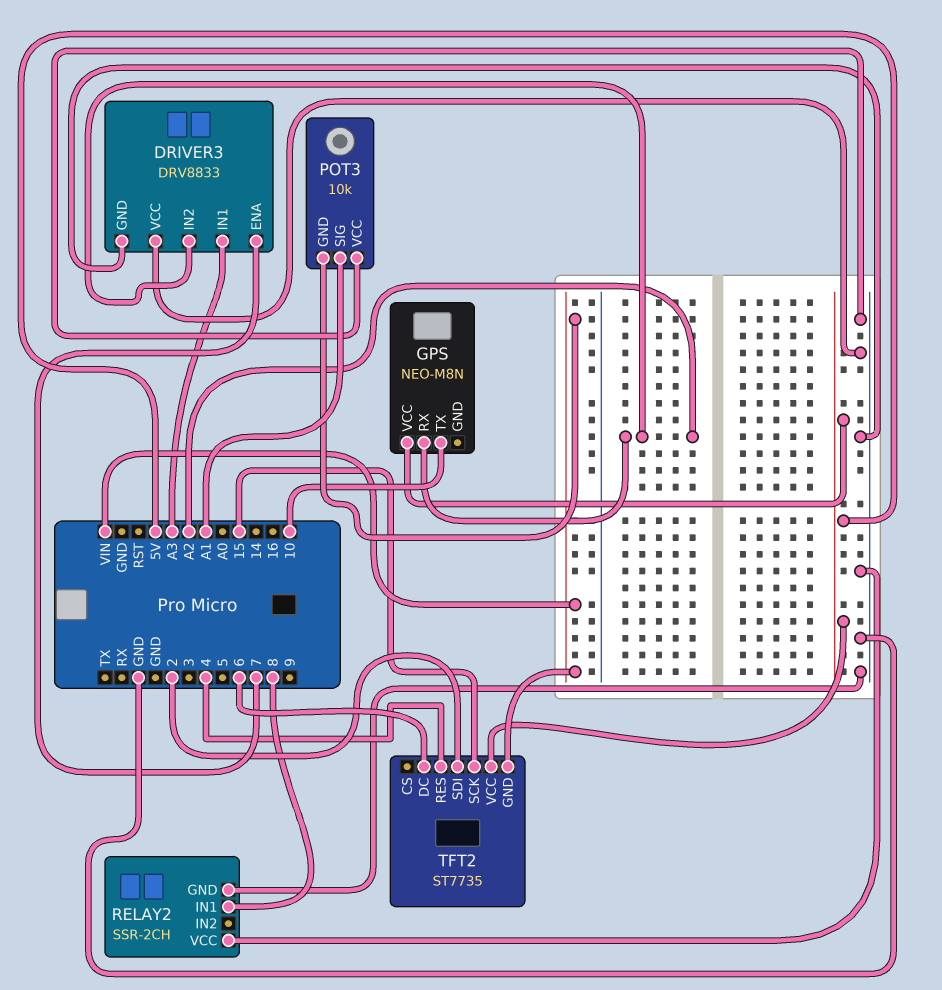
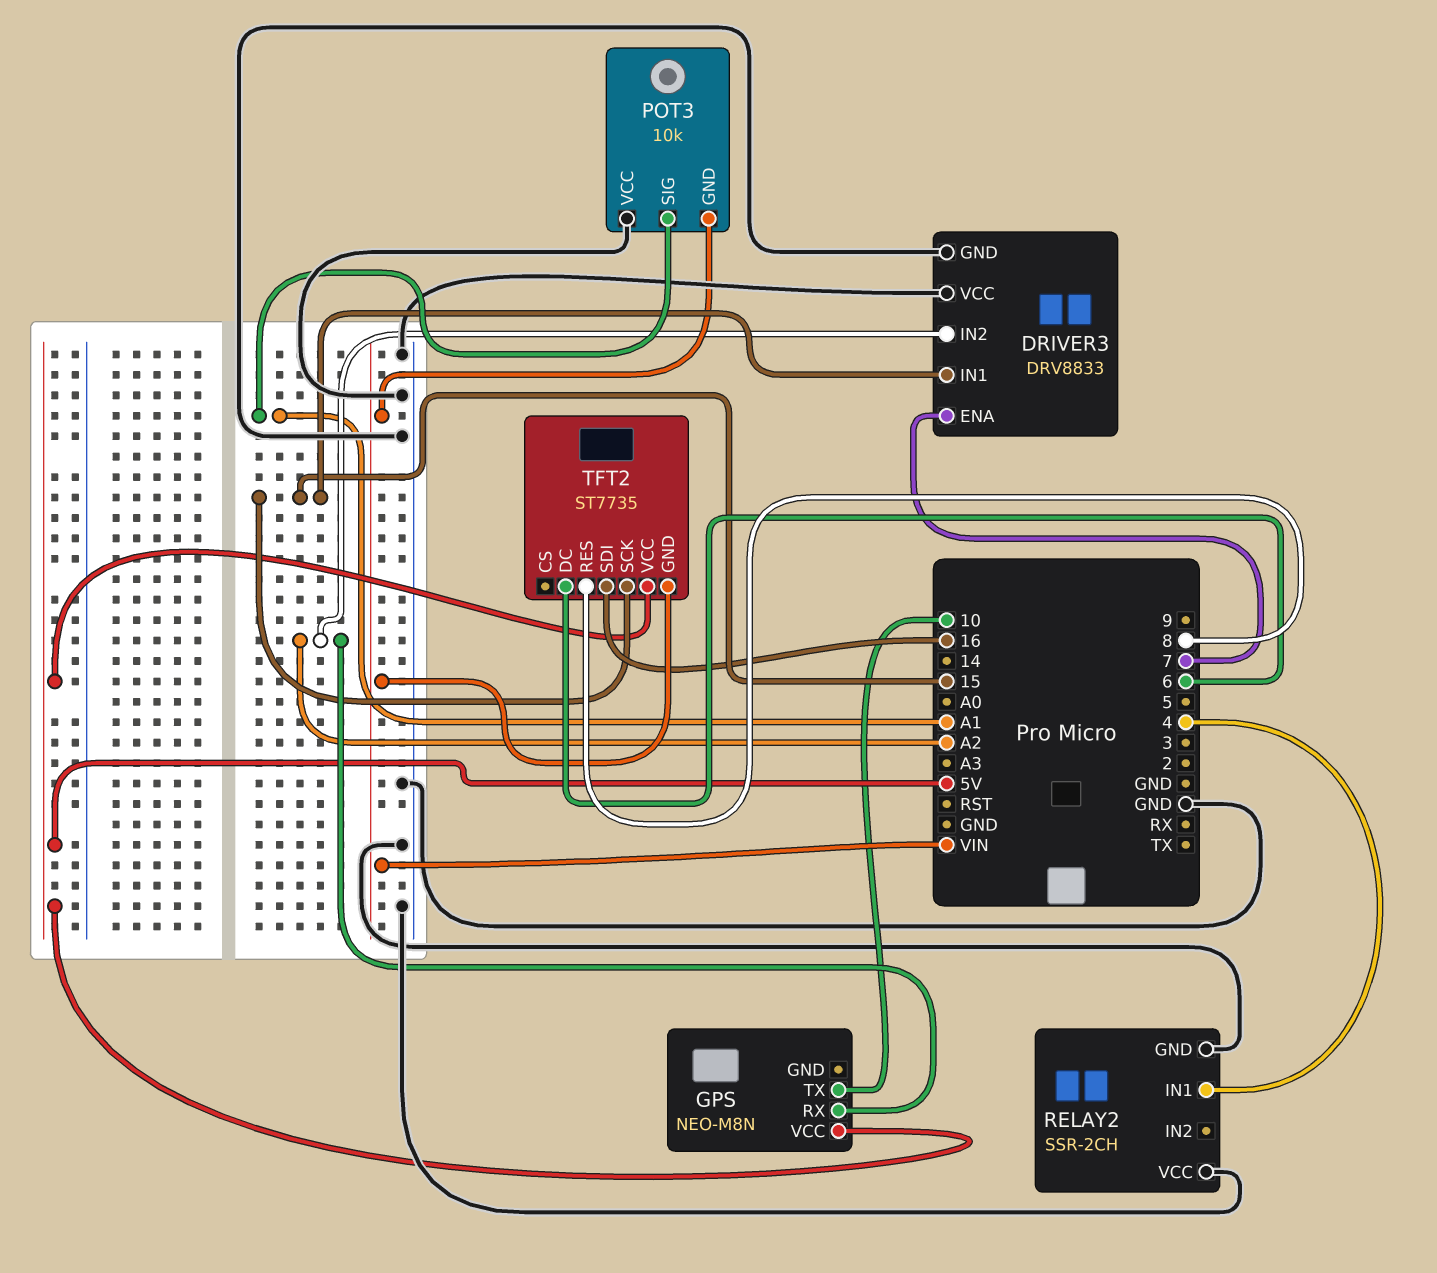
DRIVER3 pin IN1: A3 -> 15
RELAY2 pin IN1: 8 -> 4
TFT2 pin RES: 4 -> 8
TFT2 pin SDI: 2 -> 16

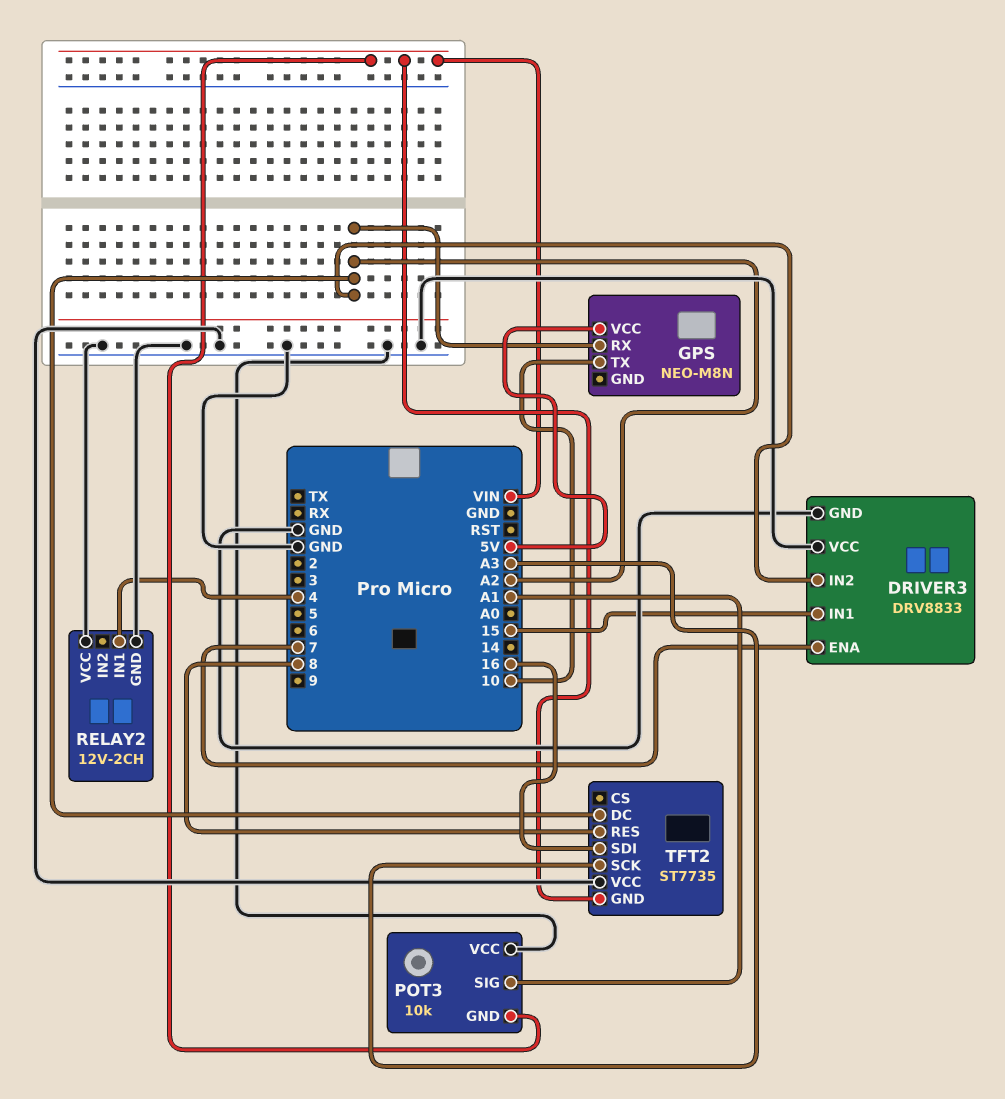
RELAY2: SSR-2CH -> 12V-2CH
TFT2 pin DC: 6 -> A2
TFT2 pin SCK: 15 -> A3
TFT2 pin VCC: 5V -> GND

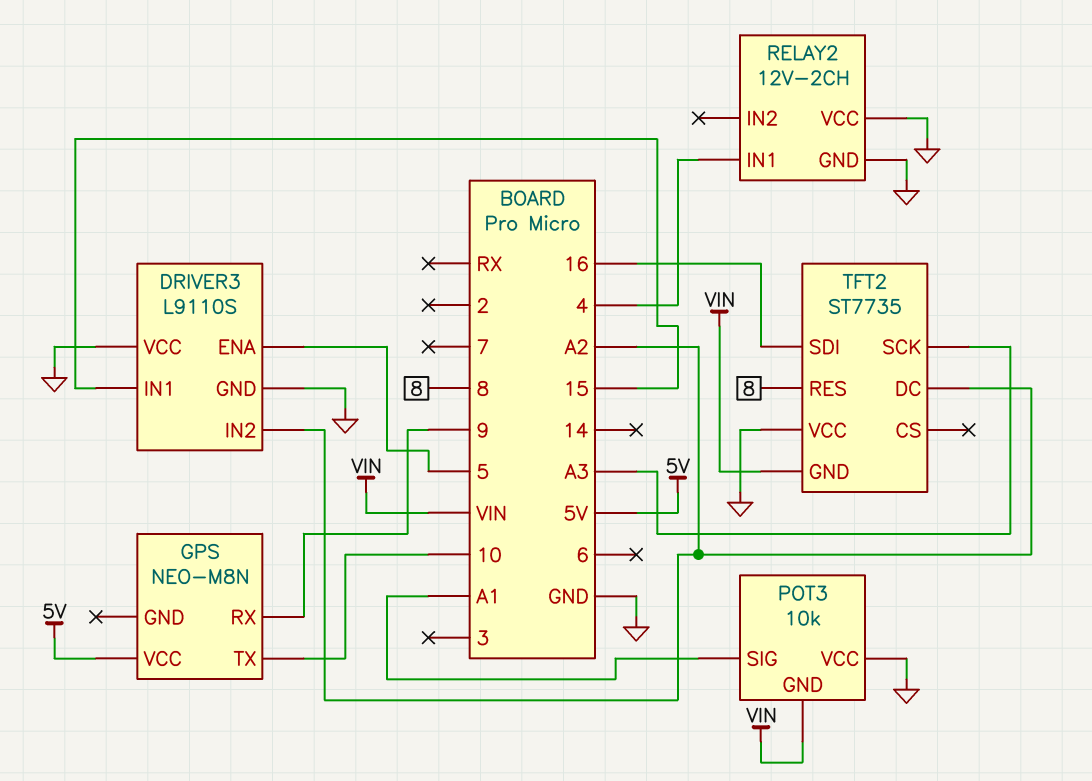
DRIVER3: DRV8833 -> L9110S
DRIVER3 pin ENA: 7 -> 5
GPS pin RX: A2 -> 9

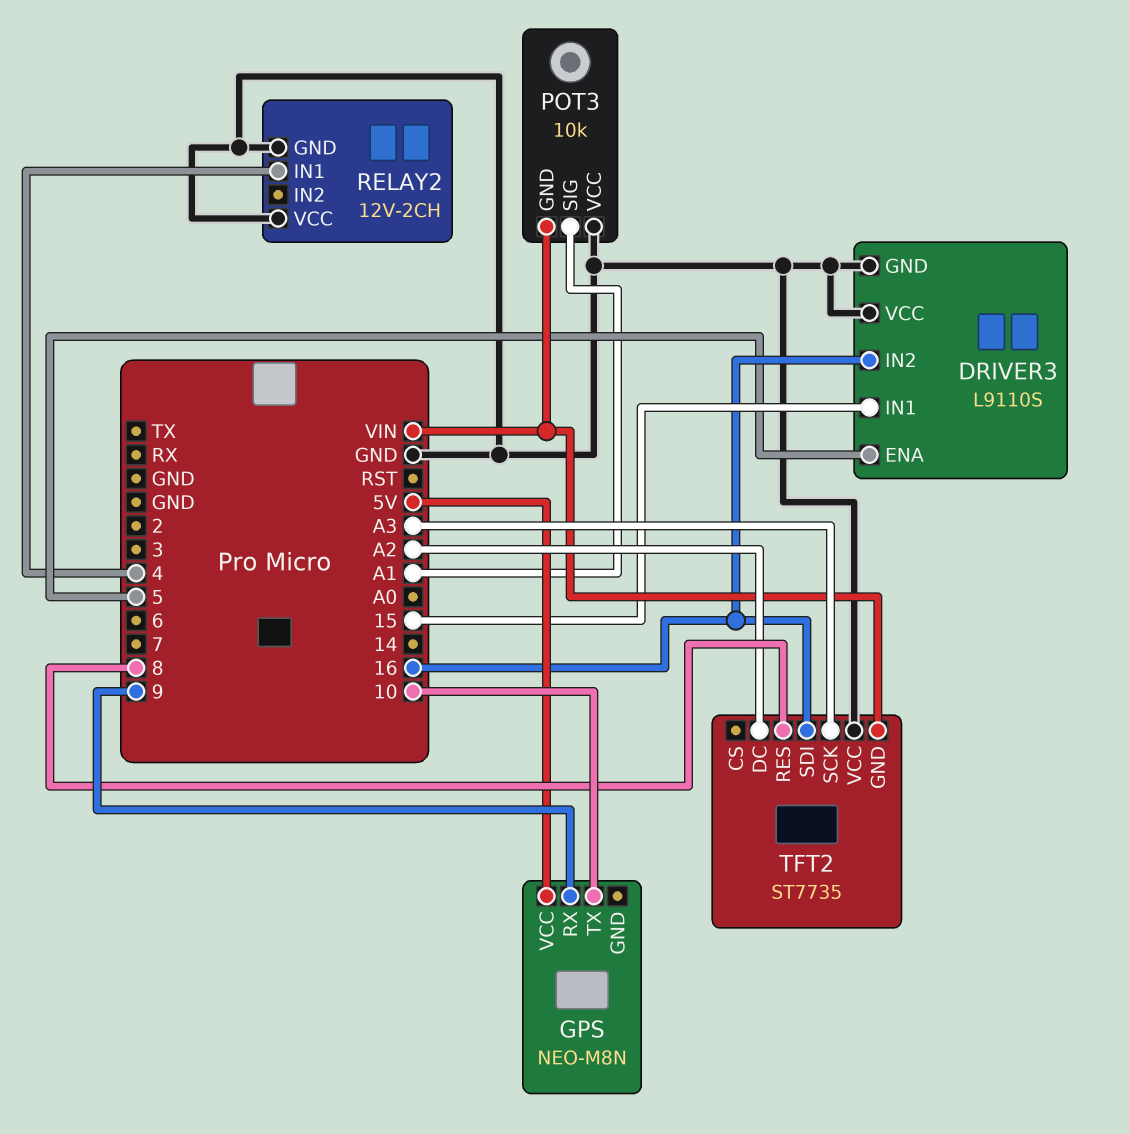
DRIVER3 pin IN2: A2 -> 16

